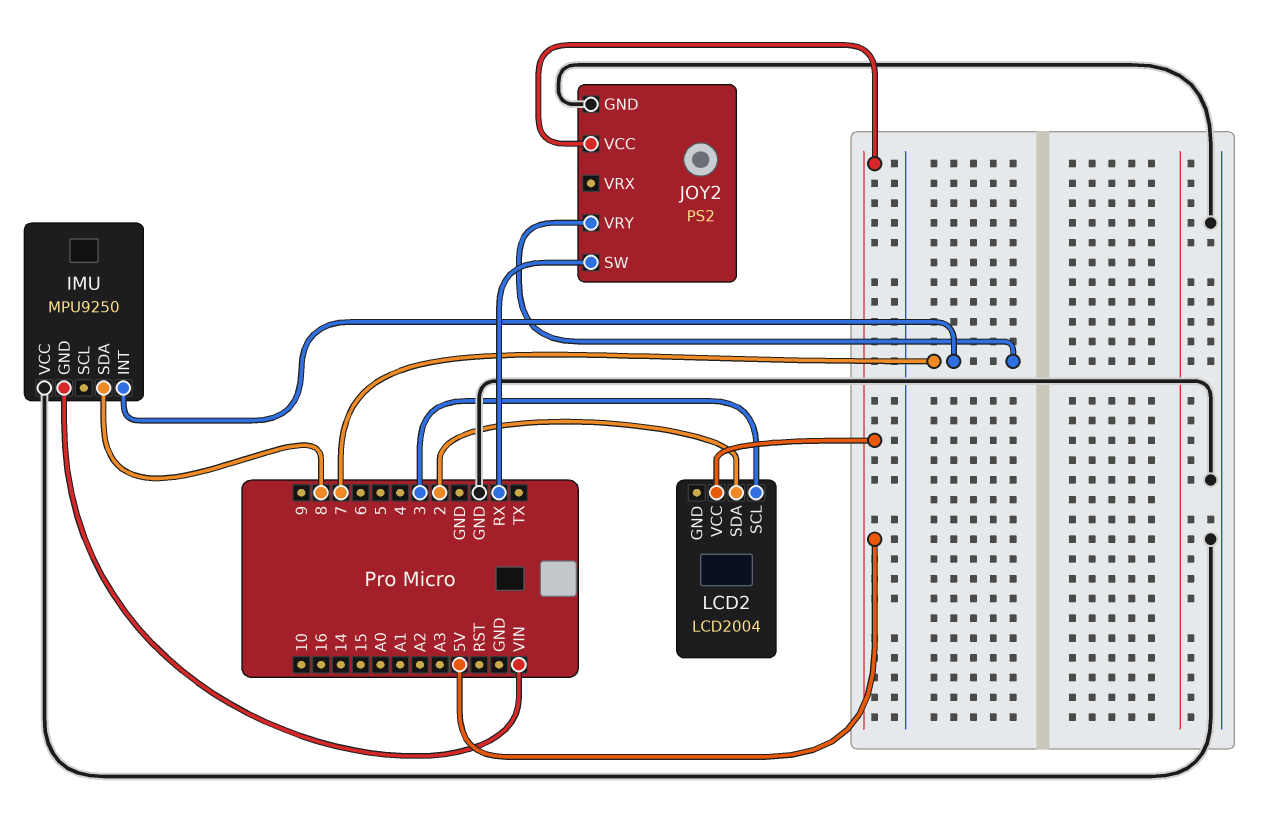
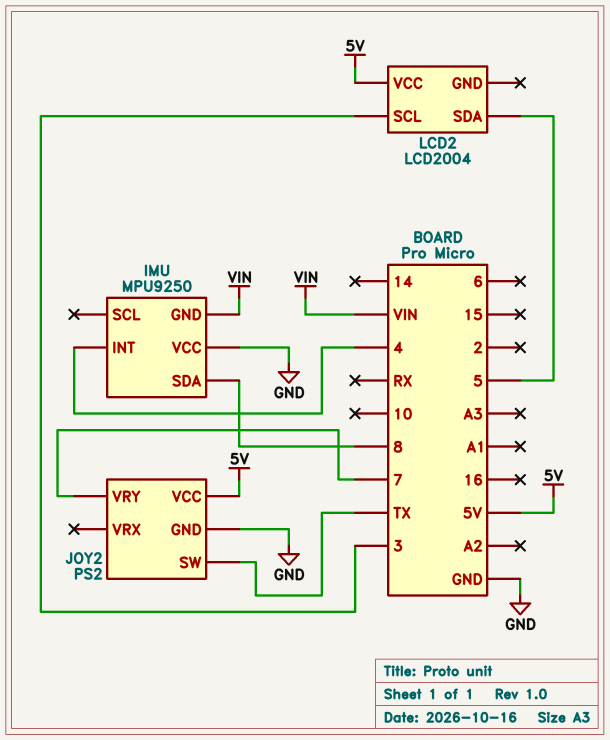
IMU pin INT: 7 -> 4
JOY2 pin SW: RX -> TX
LCD2 pin SDA: 2 -> 5

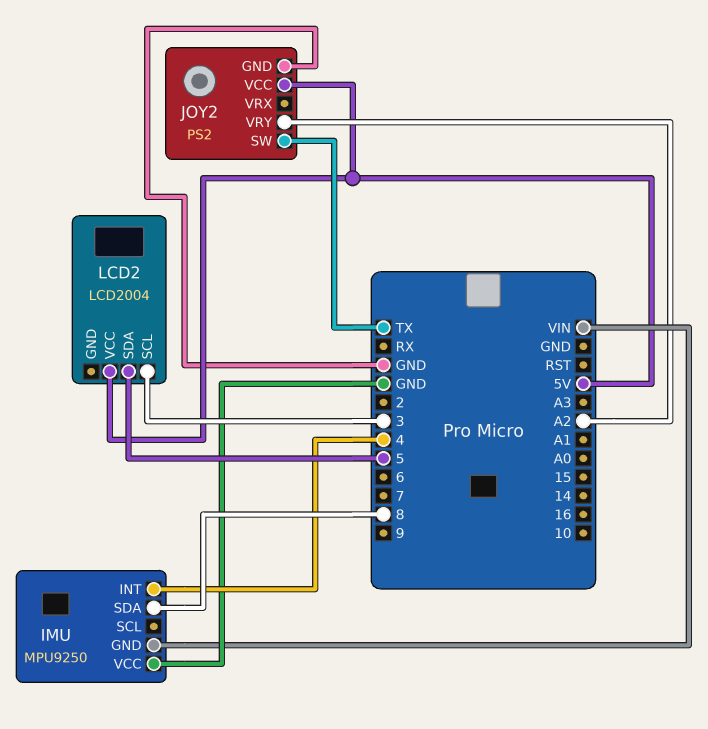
JOY2 pin VRY: 7 -> A2

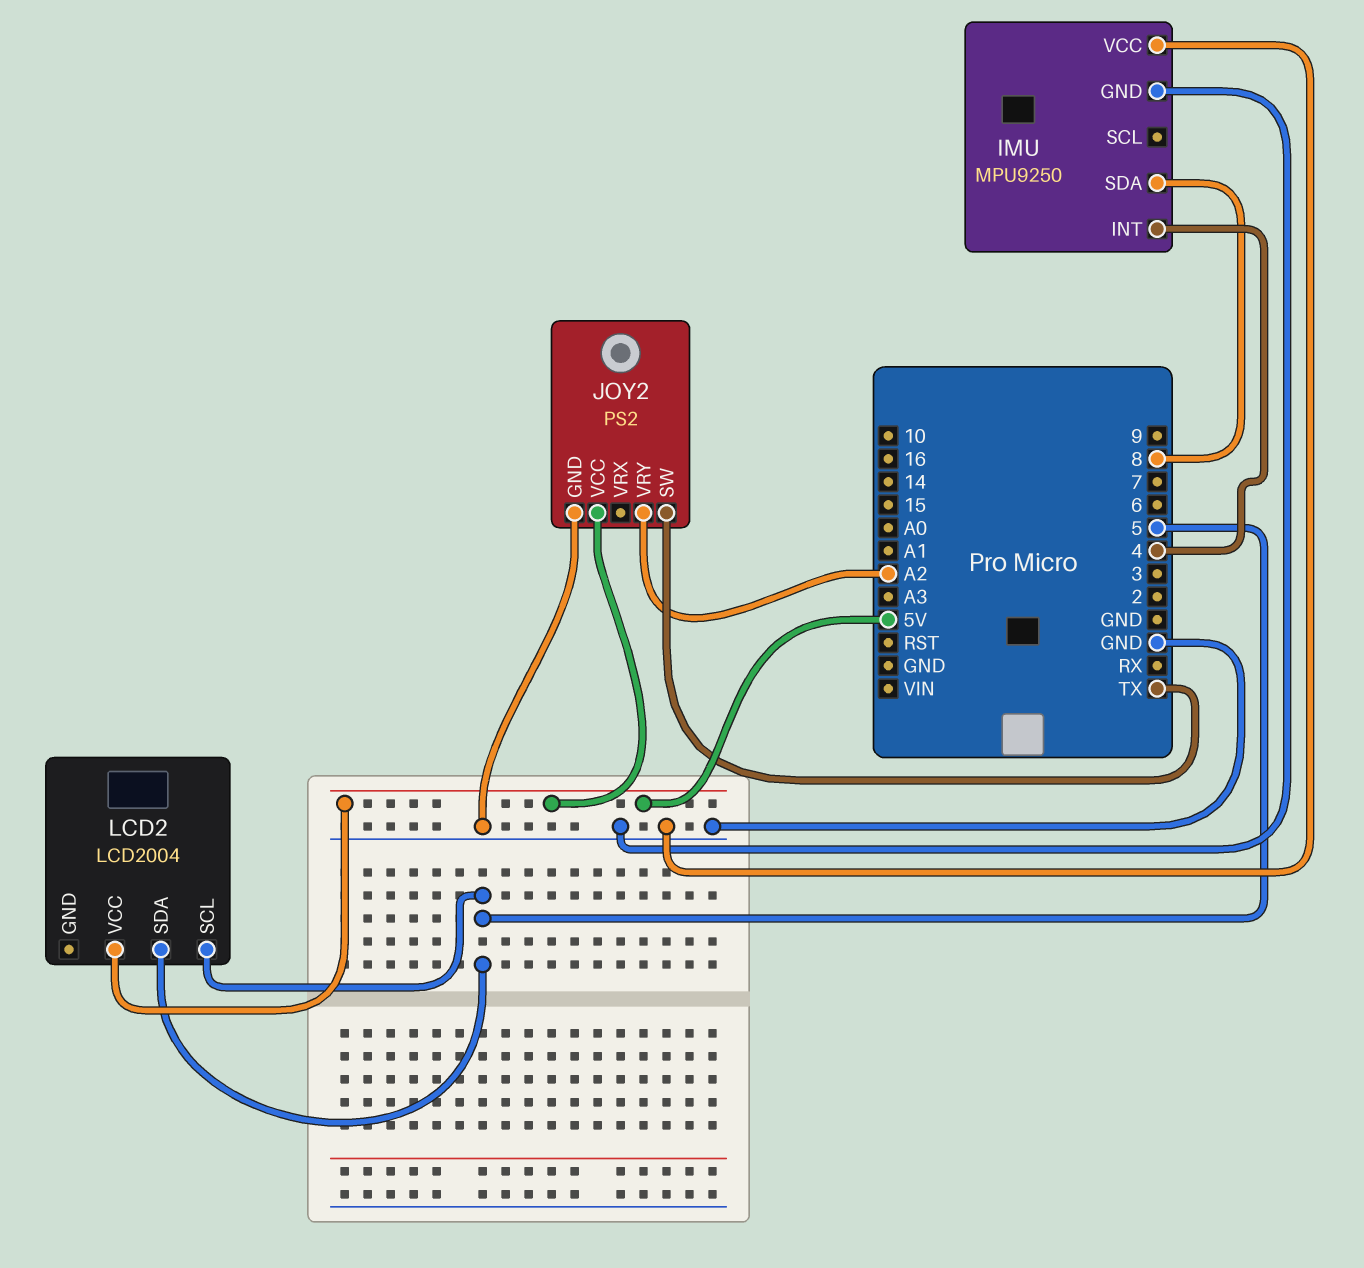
IMU pin GND: VIN -> GND
LCD2 pin SCL: 3 -> 5

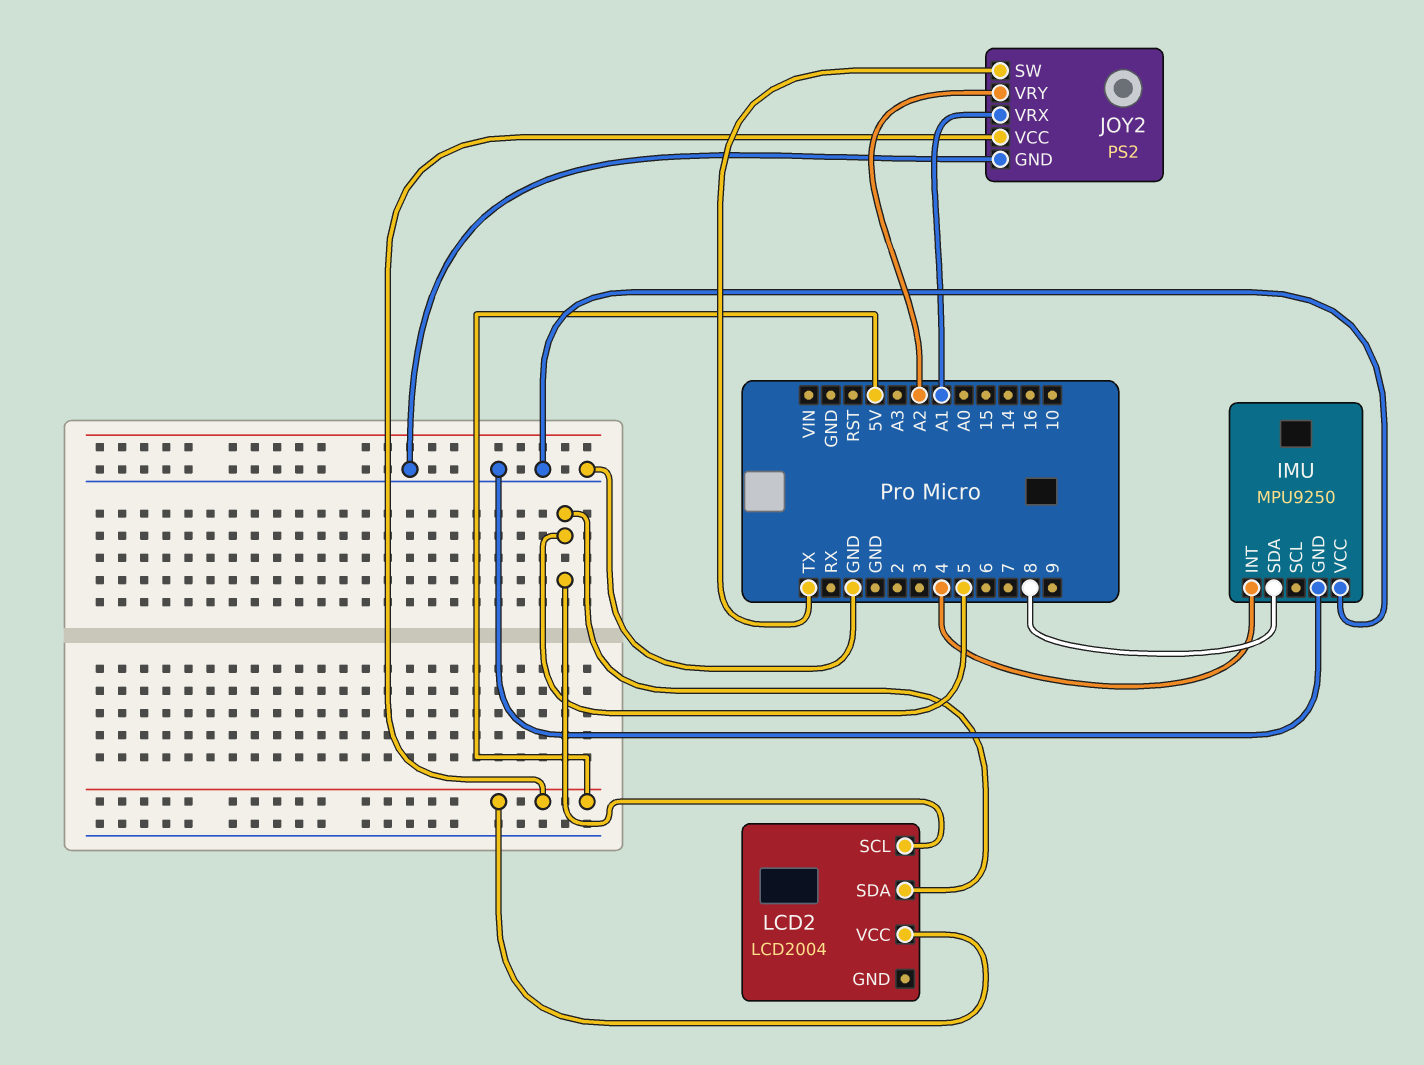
JOY2 pin VRX: none -> A1

